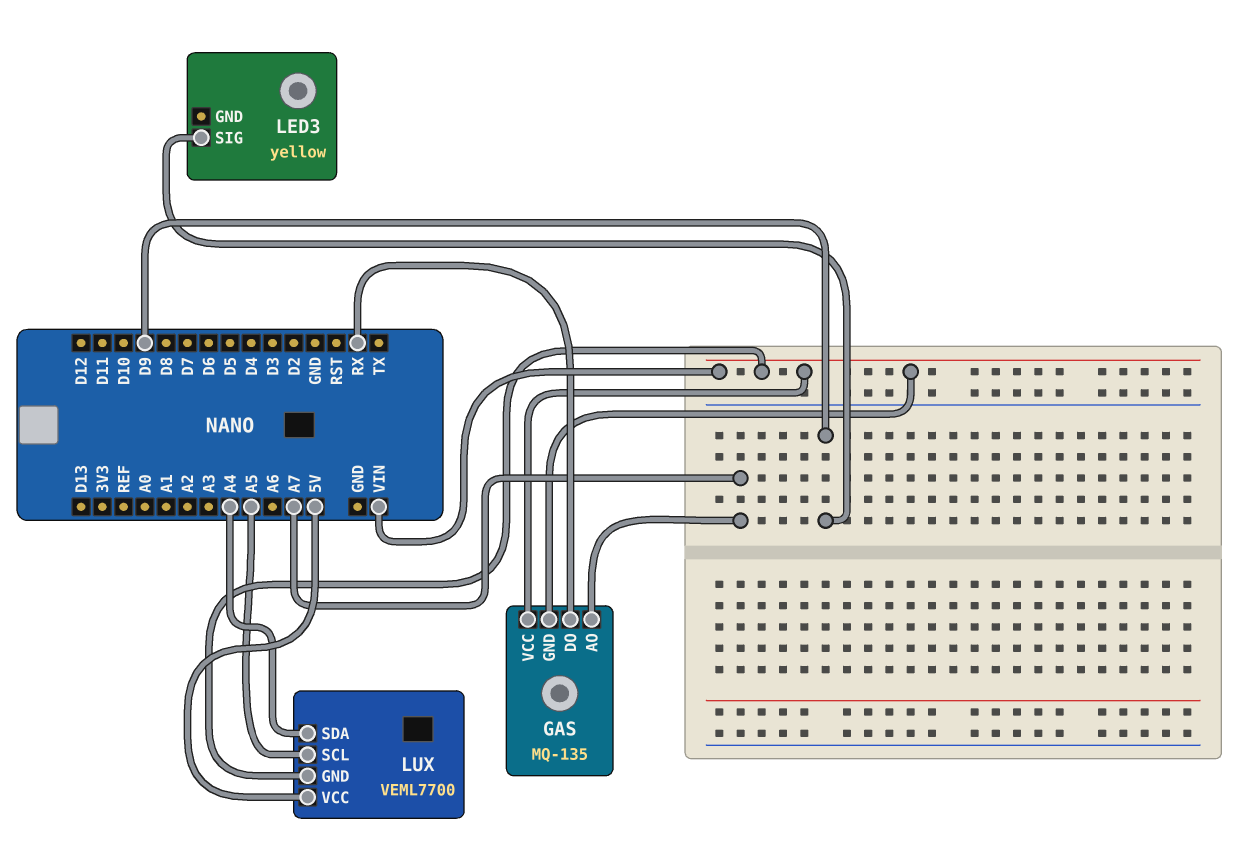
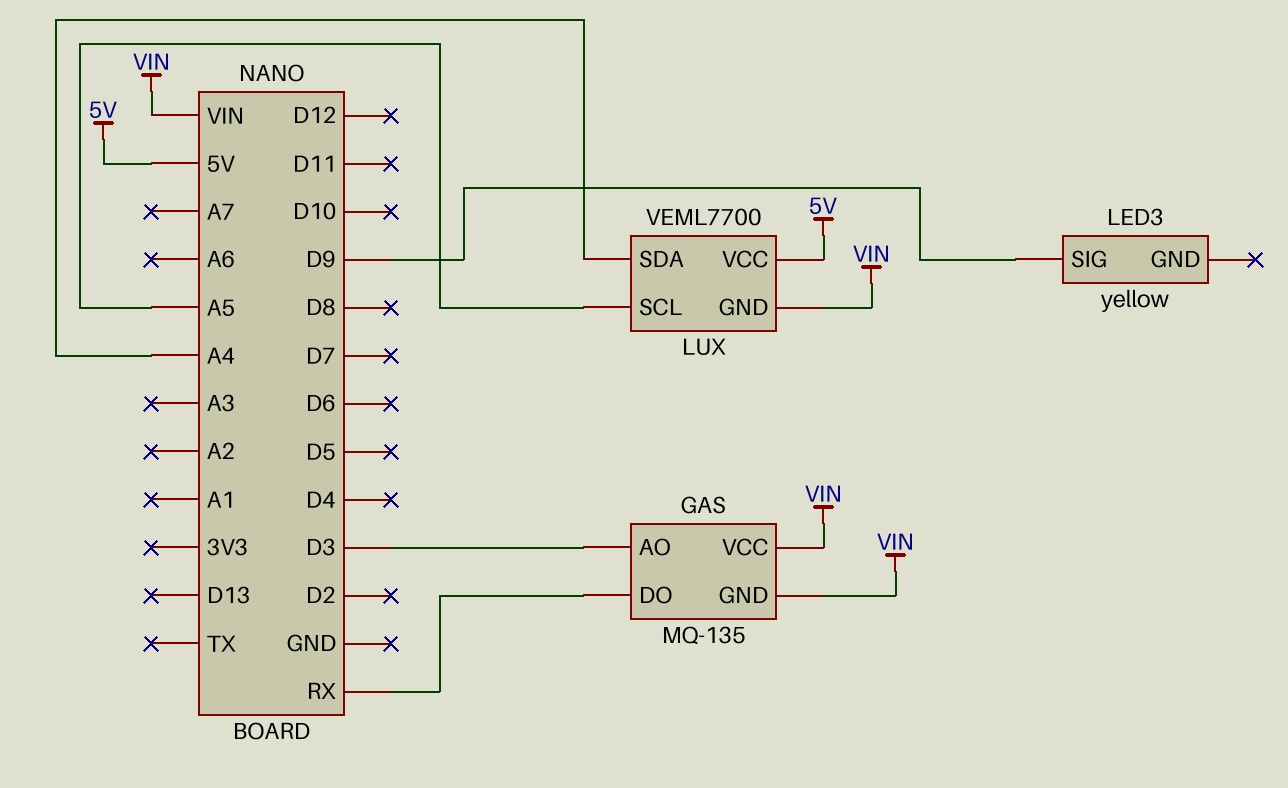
GAS pin AO: A7 -> D3

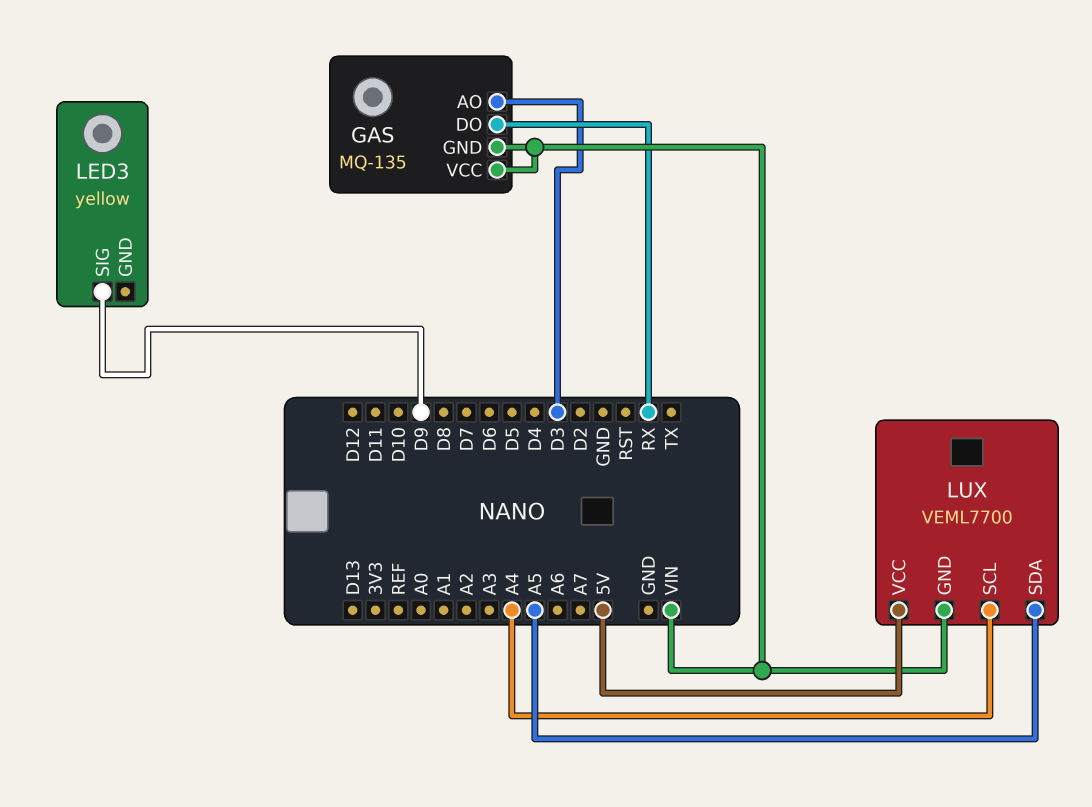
LUX pin SCL: A5 -> A4
LUX pin SDA: A4 -> A5

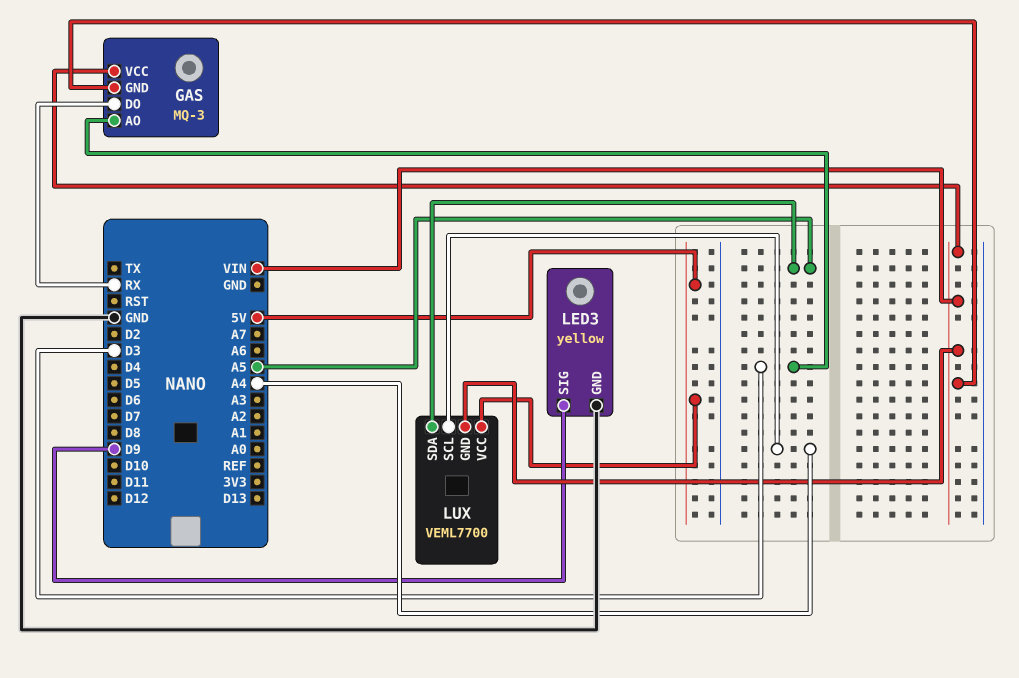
GAS: MQ-135 -> MQ-3
LED3 pin GND: none -> GND

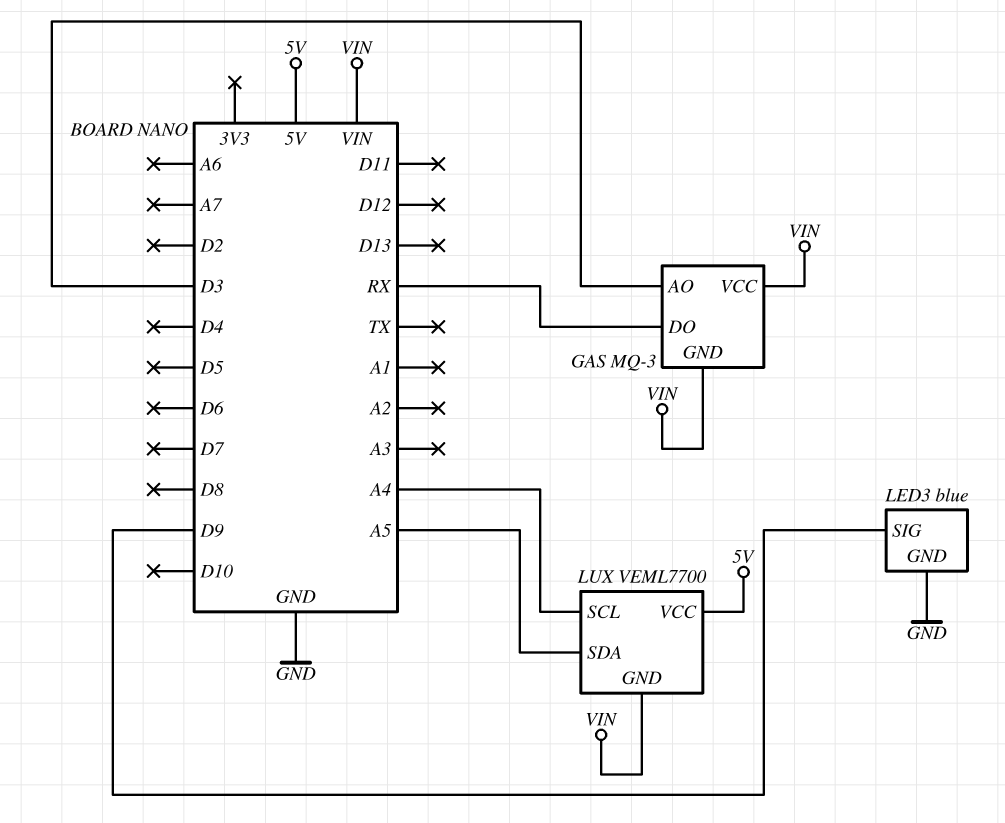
LED3: yellow -> blue

